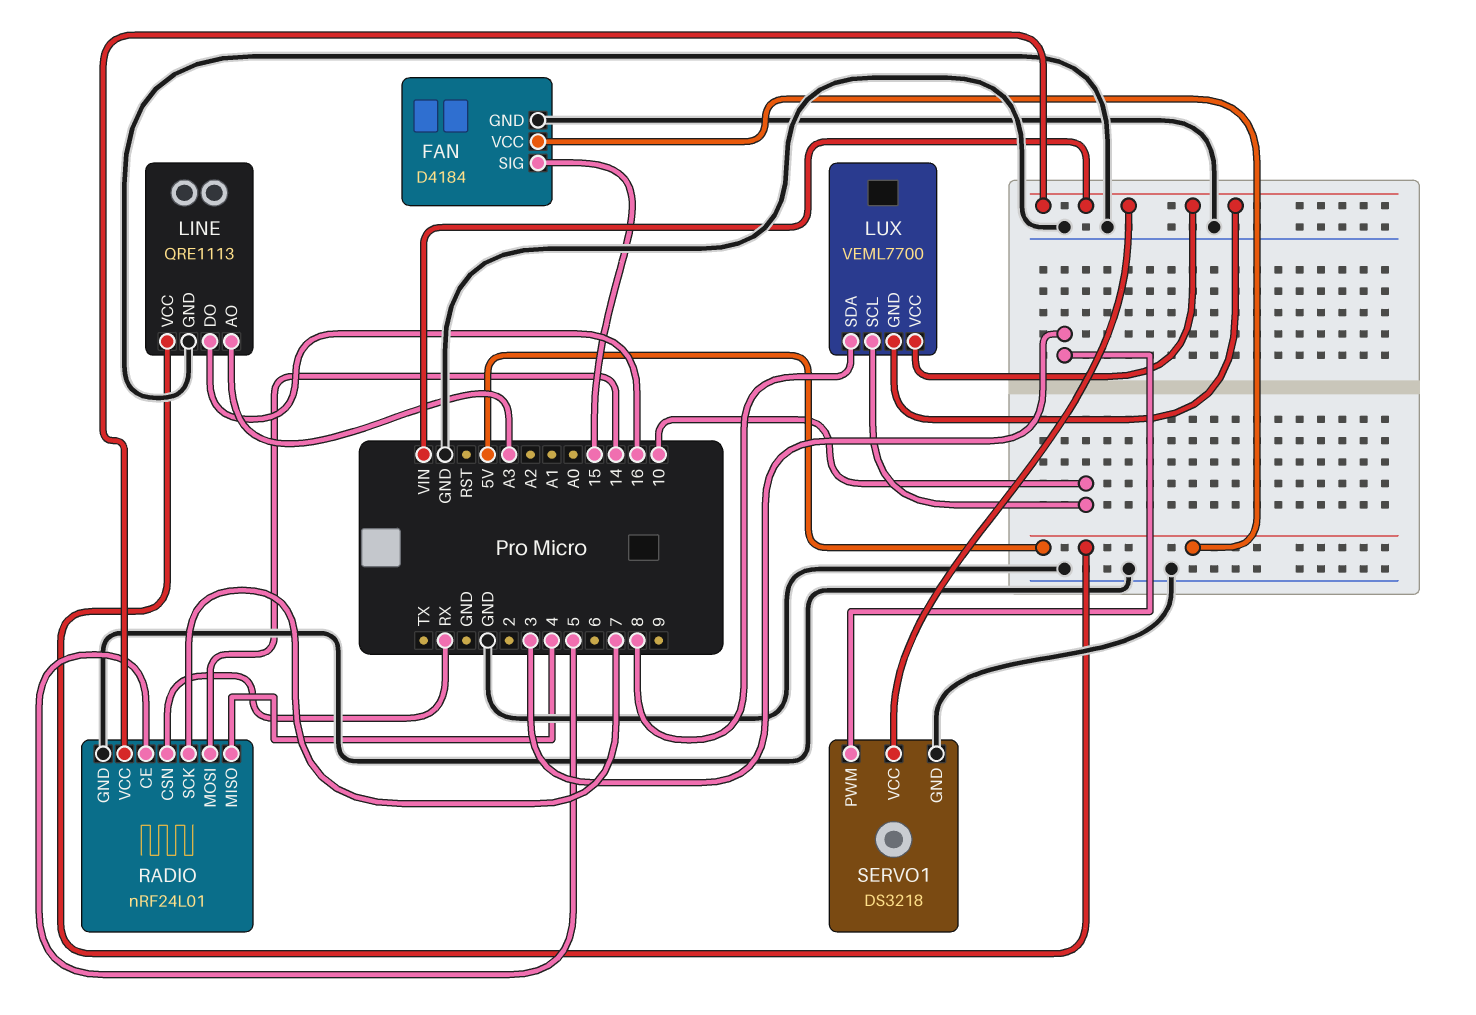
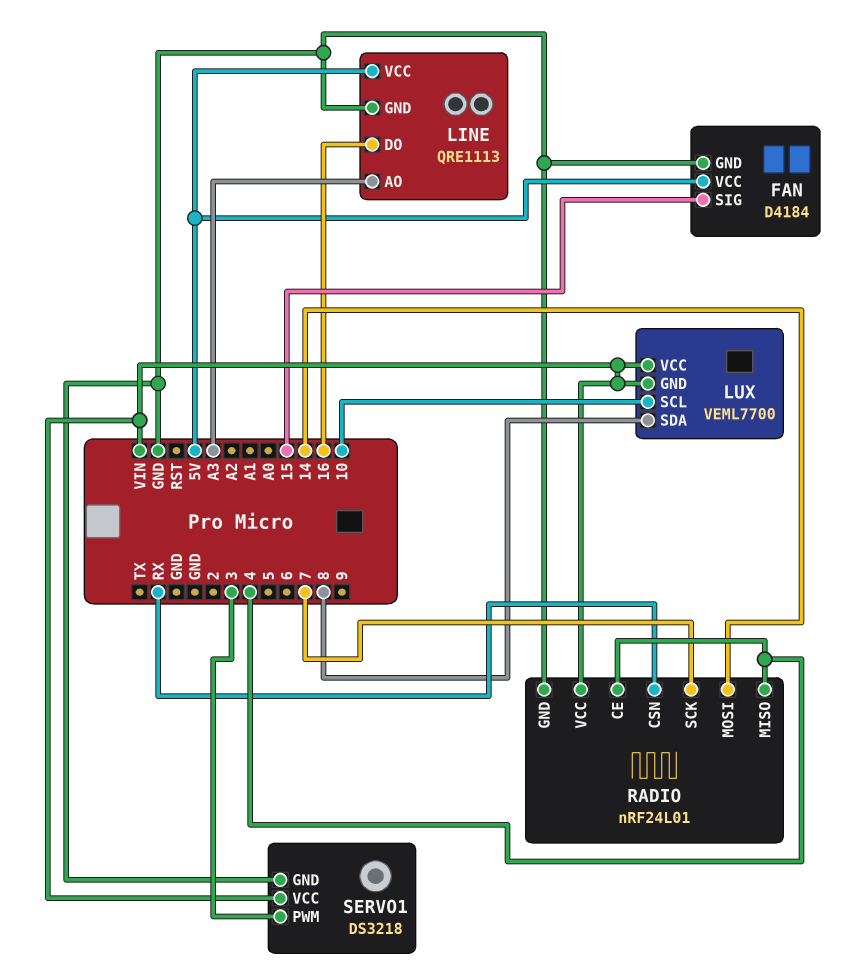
RADIO pin CE: 5 -> 4

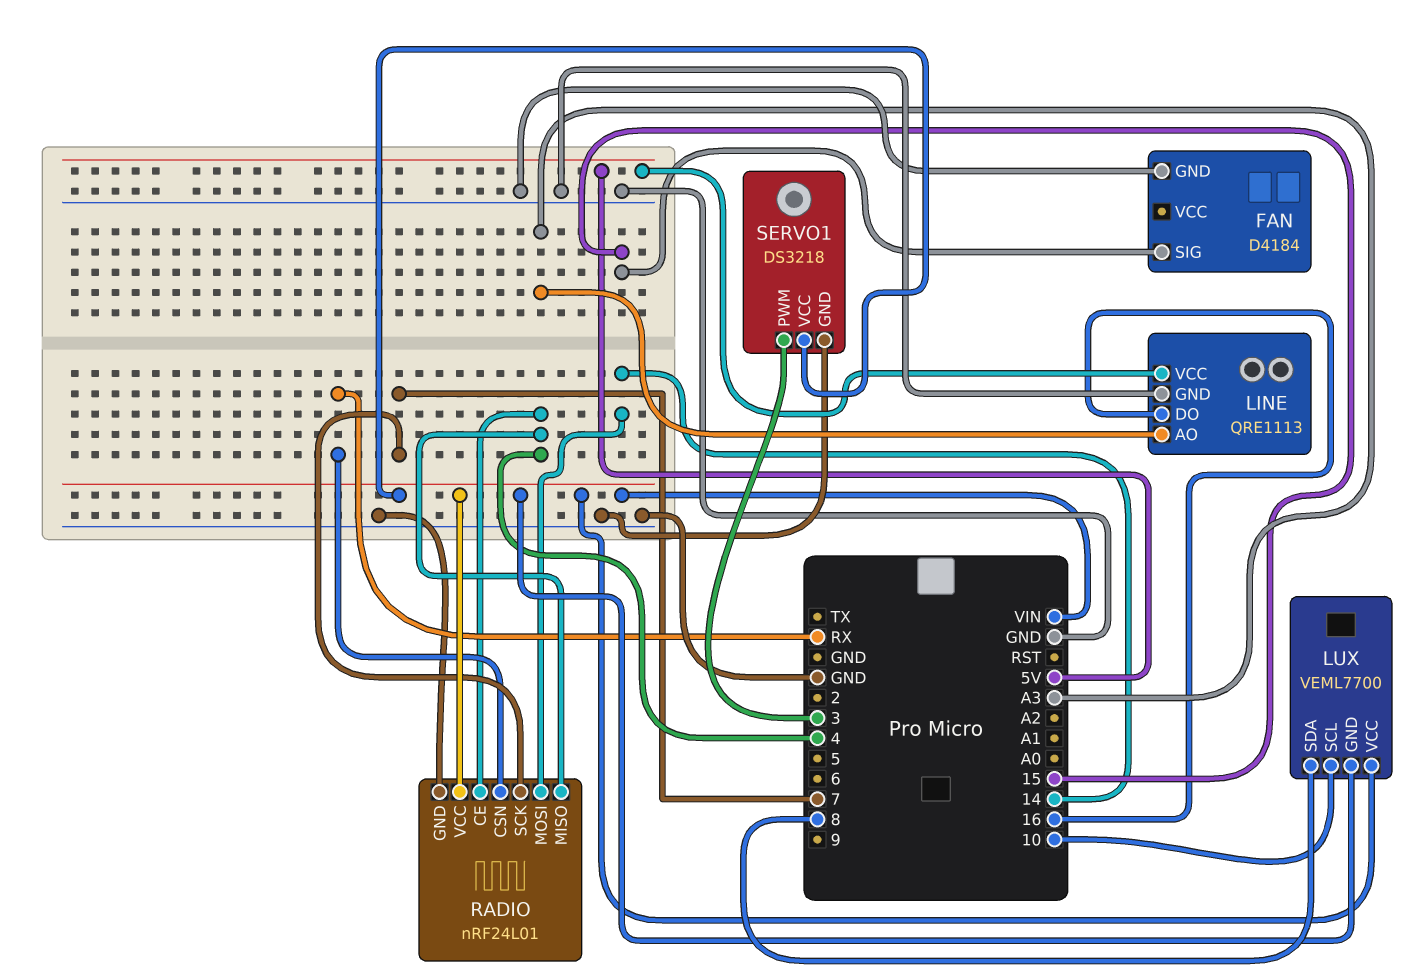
FAN pin VCC: 5V -> none

